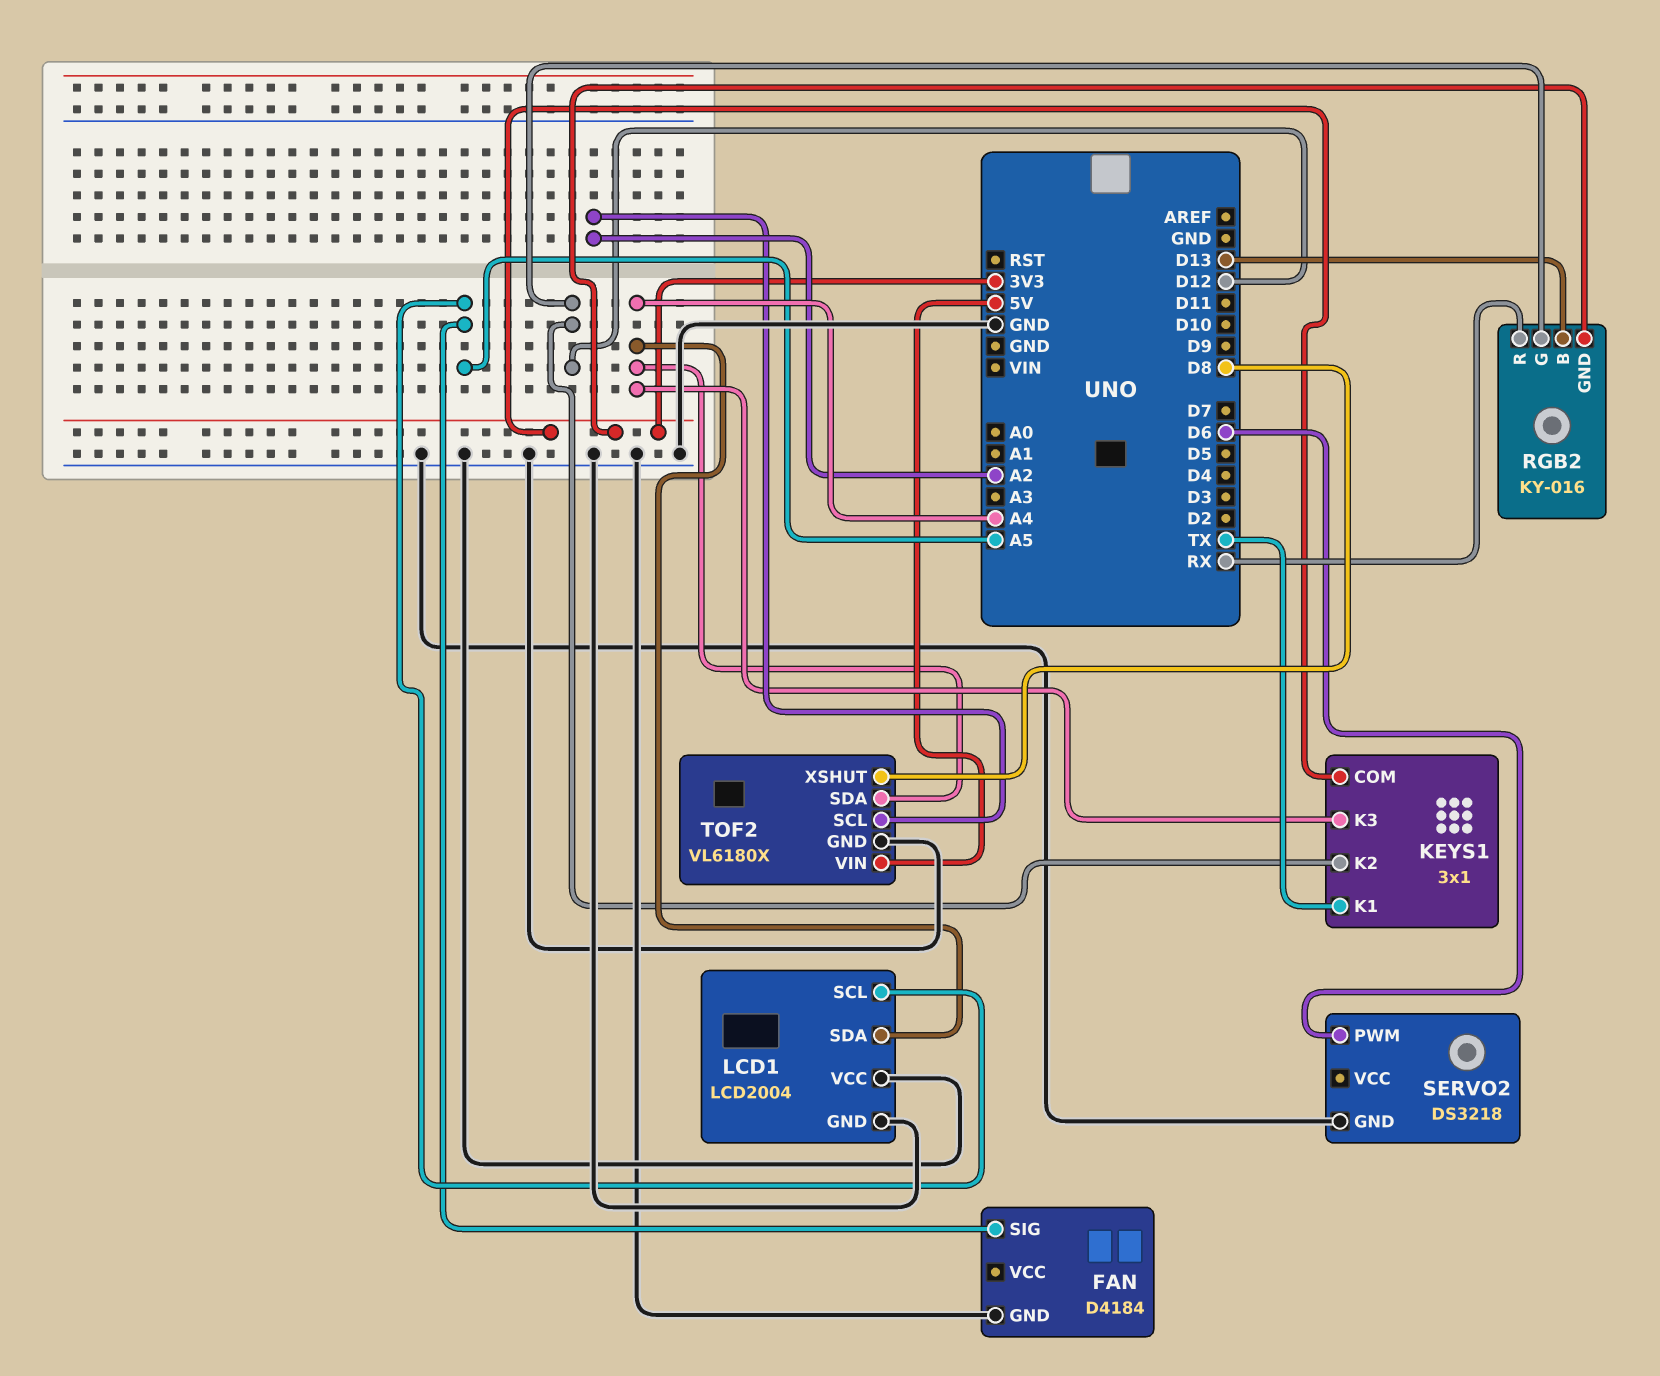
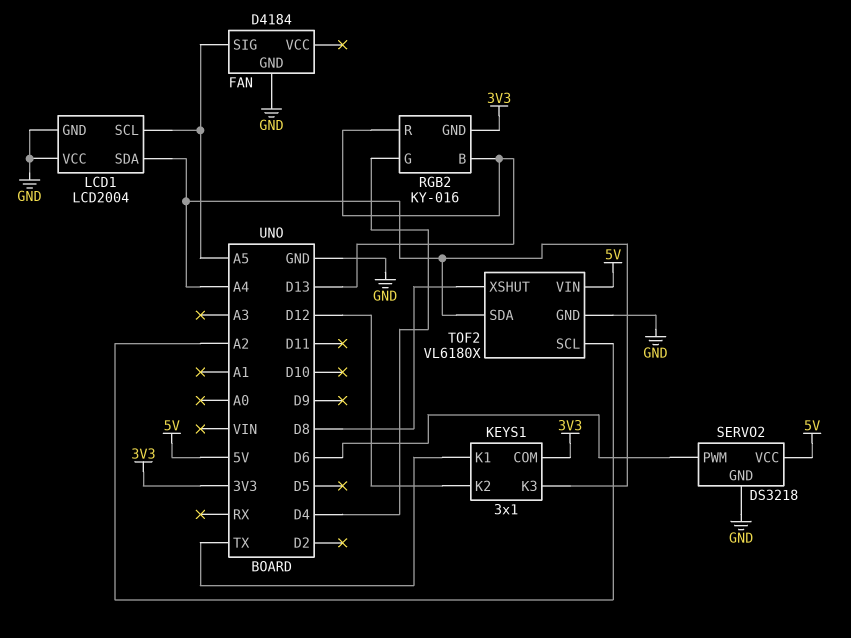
RGB2 pin G: D12 -> D4
RGB2 pin R: RX -> D13
SERVO2 pin VCC: none -> 5V

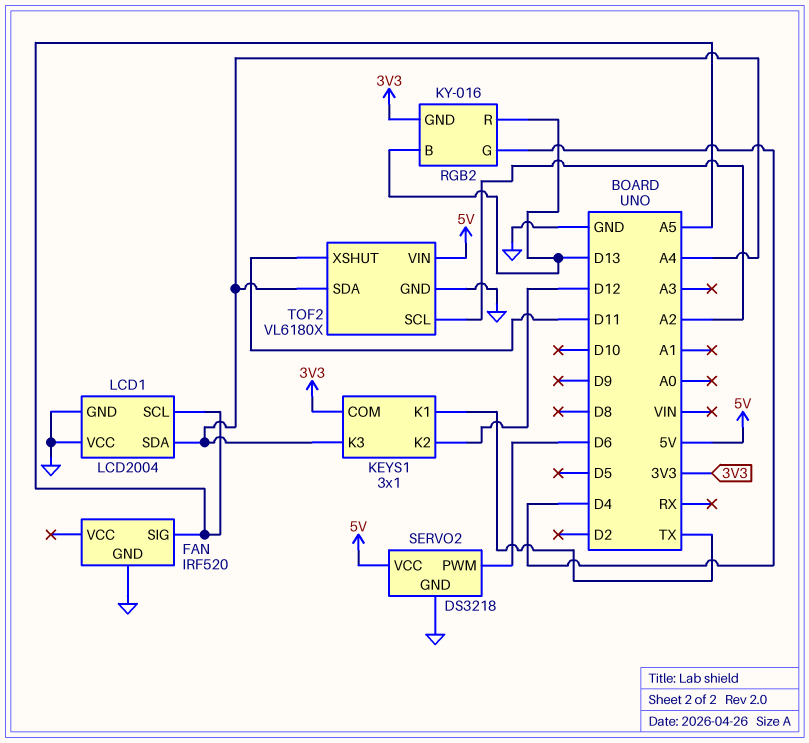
FAN: D4184 -> IRF520
TOF2 pin XSHUT: D8 -> D11

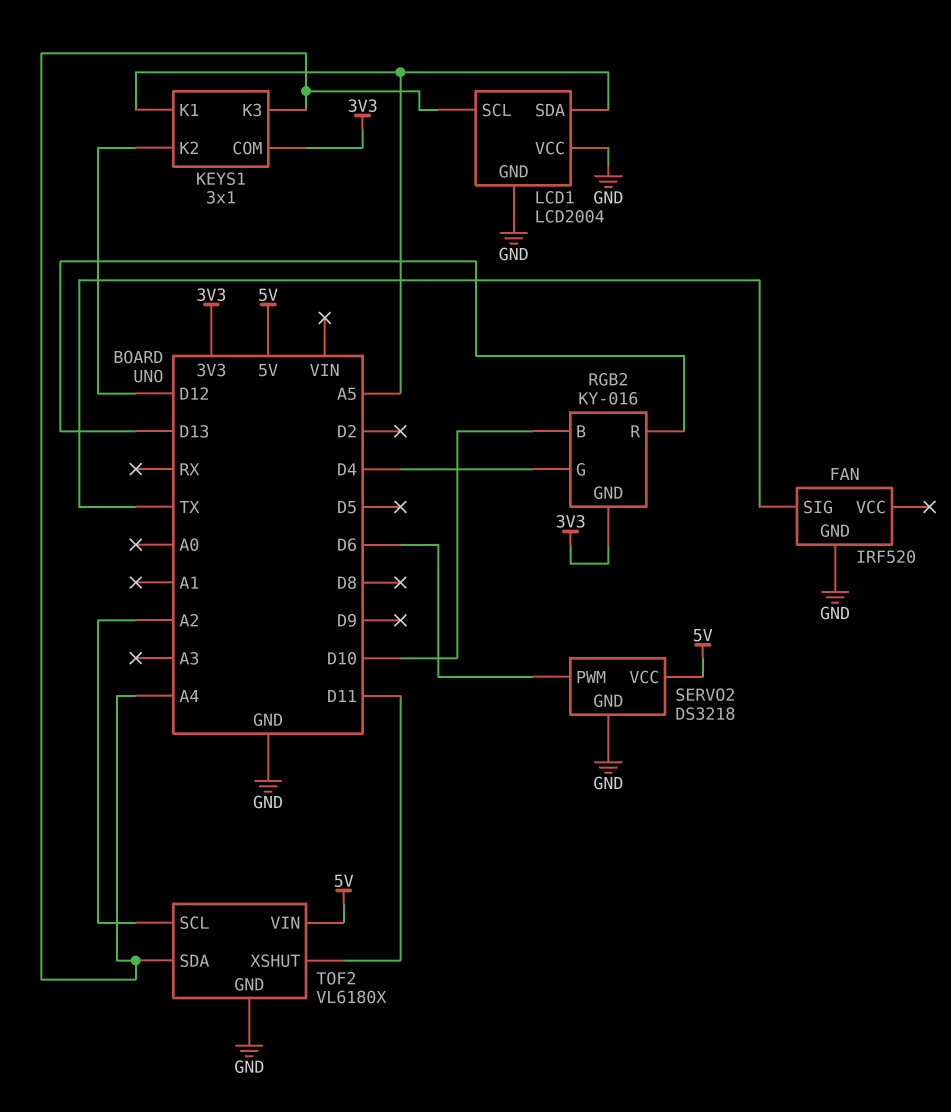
FAN pin SIG: A5 -> TX
KEYS1 pin K1: TX -> A5
LCD1 pin SCL: A5 -> A4
LCD1 pin SDA: A4 -> A5
RGB2 pin B: D13 -> D10

